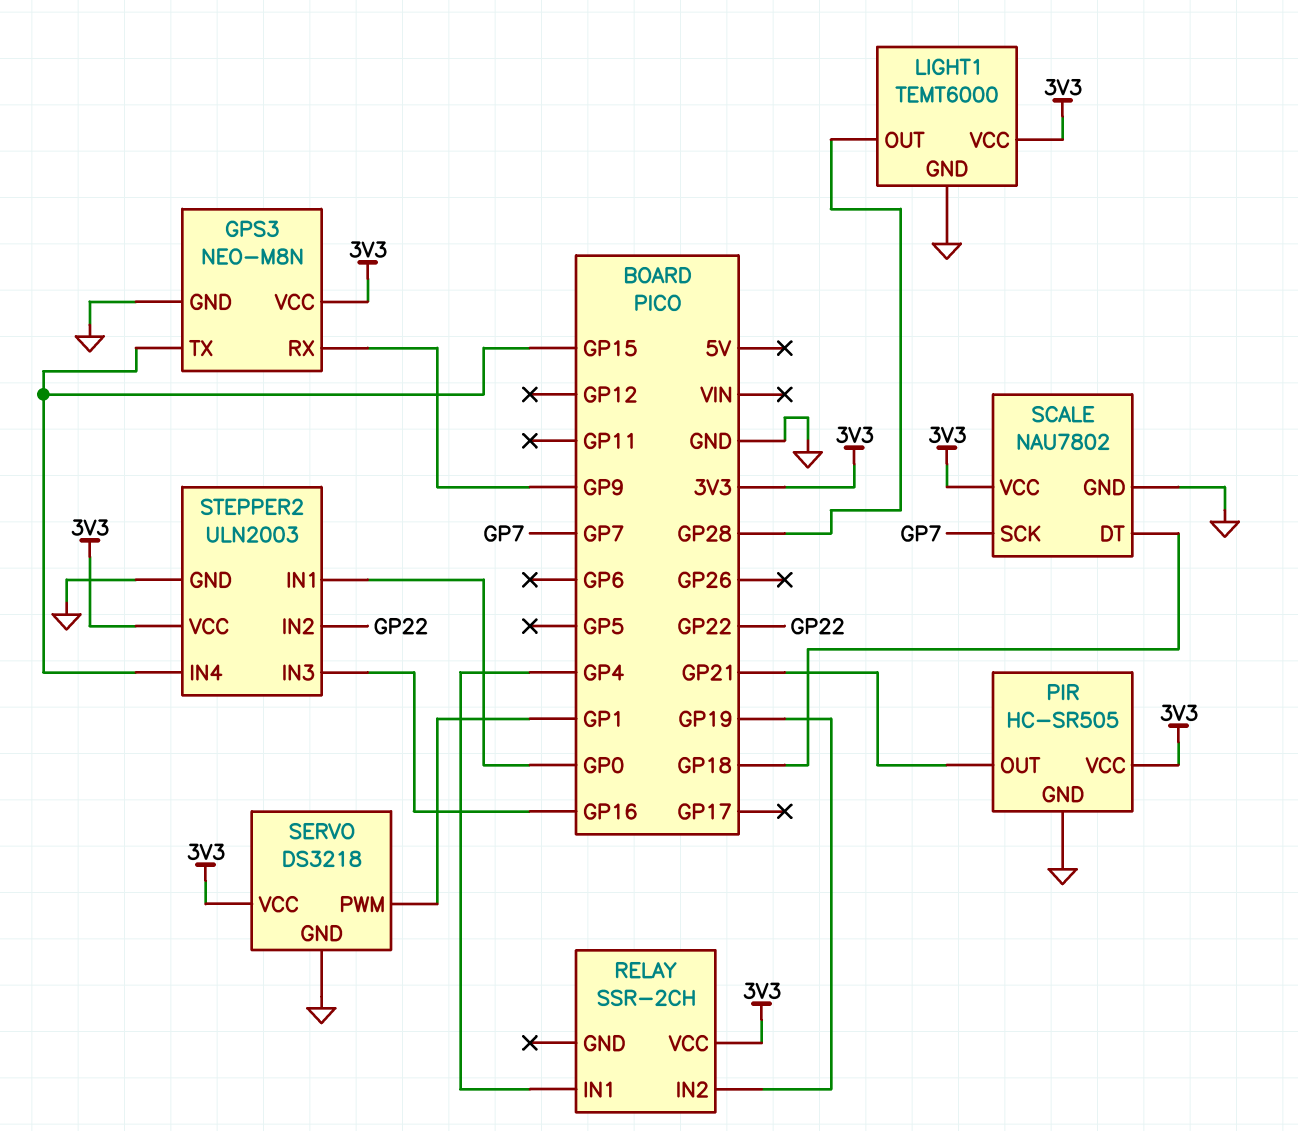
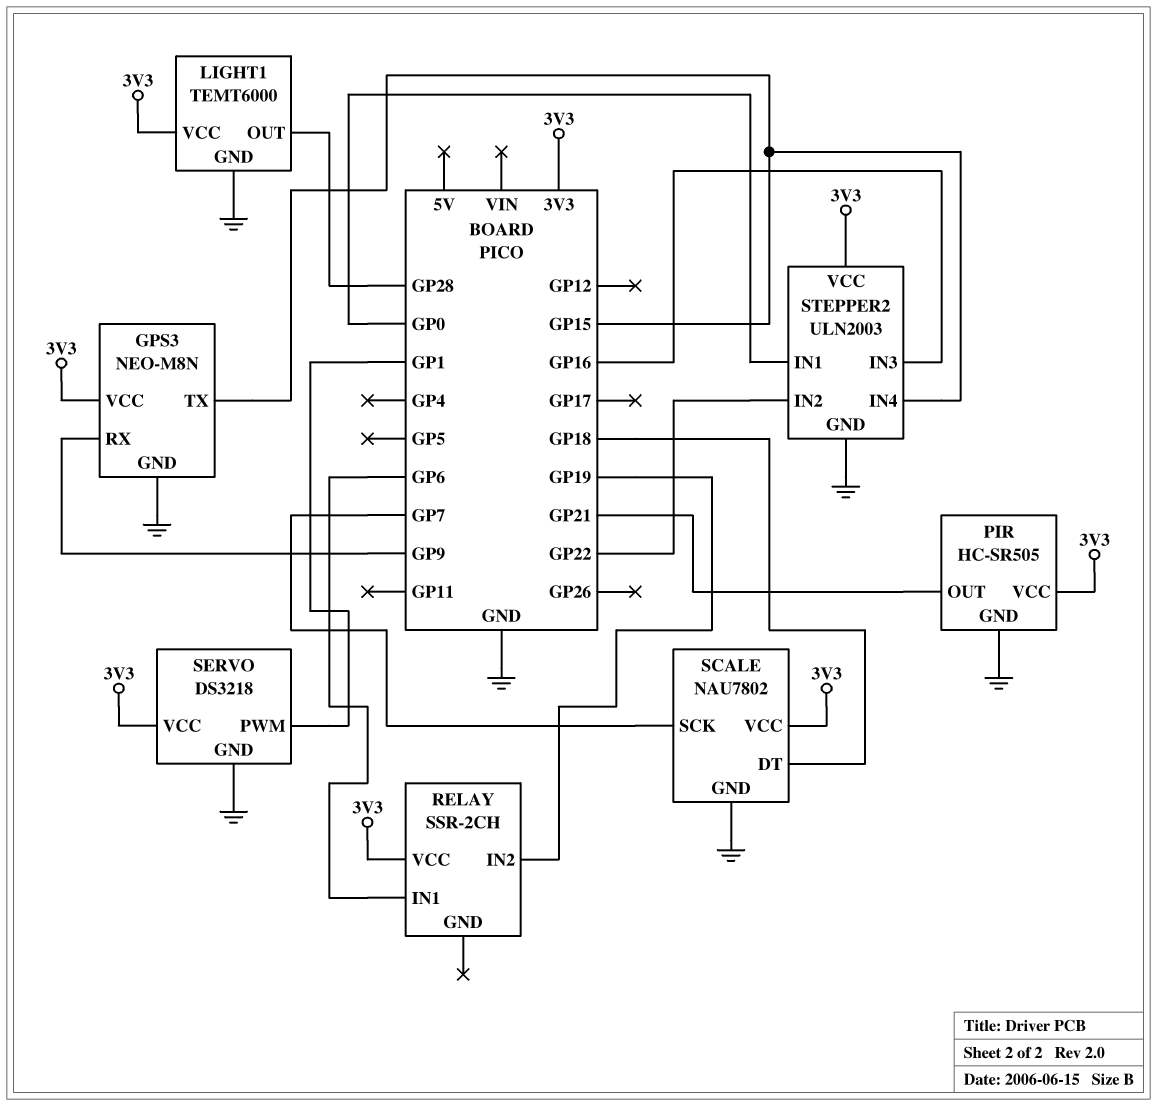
RELAY pin IN1: GP4 -> GP6

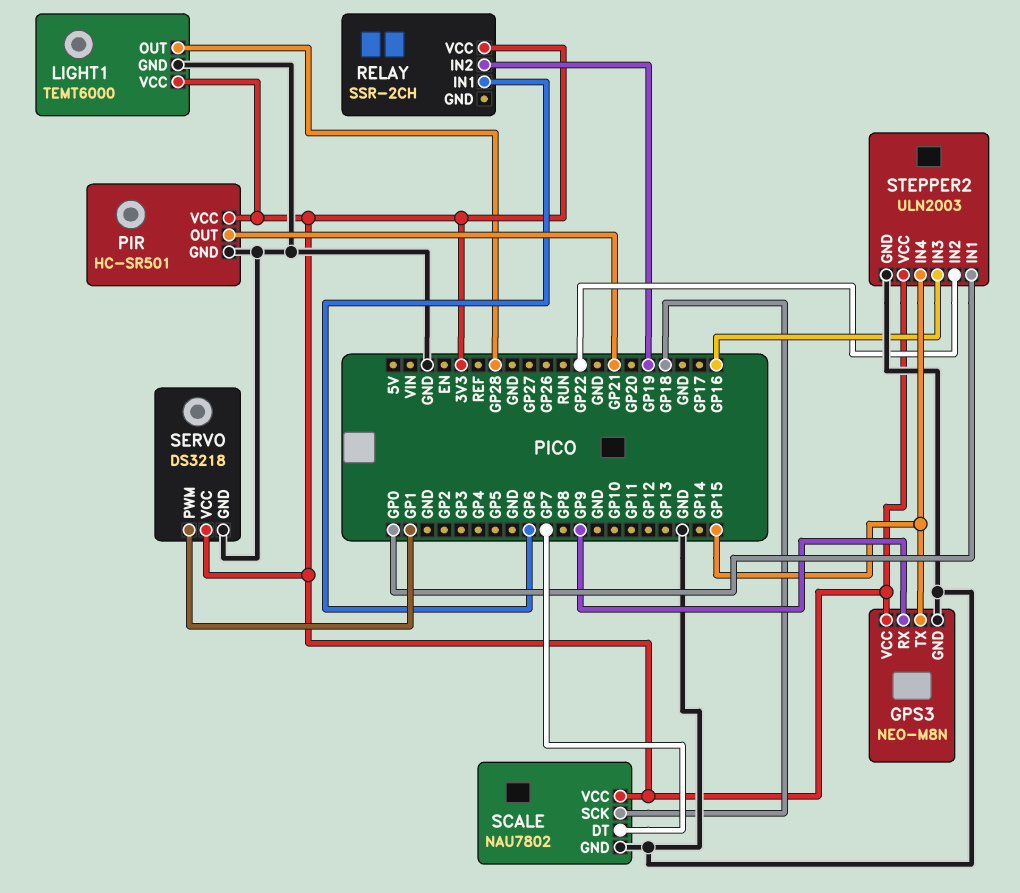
PIR: HC-SR505 -> HC-SR501
SCALE pin DT: GP18 -> GP7
SCALE pin SCK: GP7 -> GP18

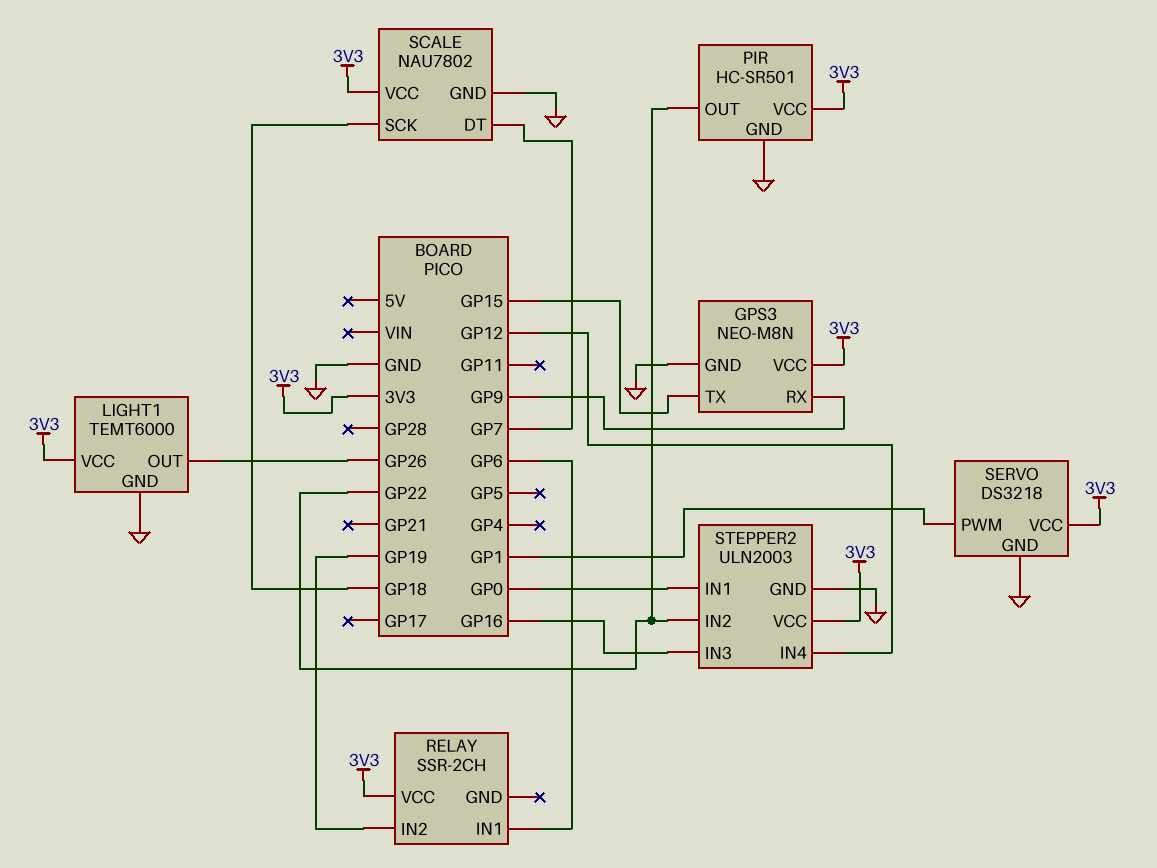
LIGHT1 pin OUT: GP28 -> GP26
PIR pin OUT: GP21 -> GP22
STEPPER2 pin IN4: GP15 -> GP12

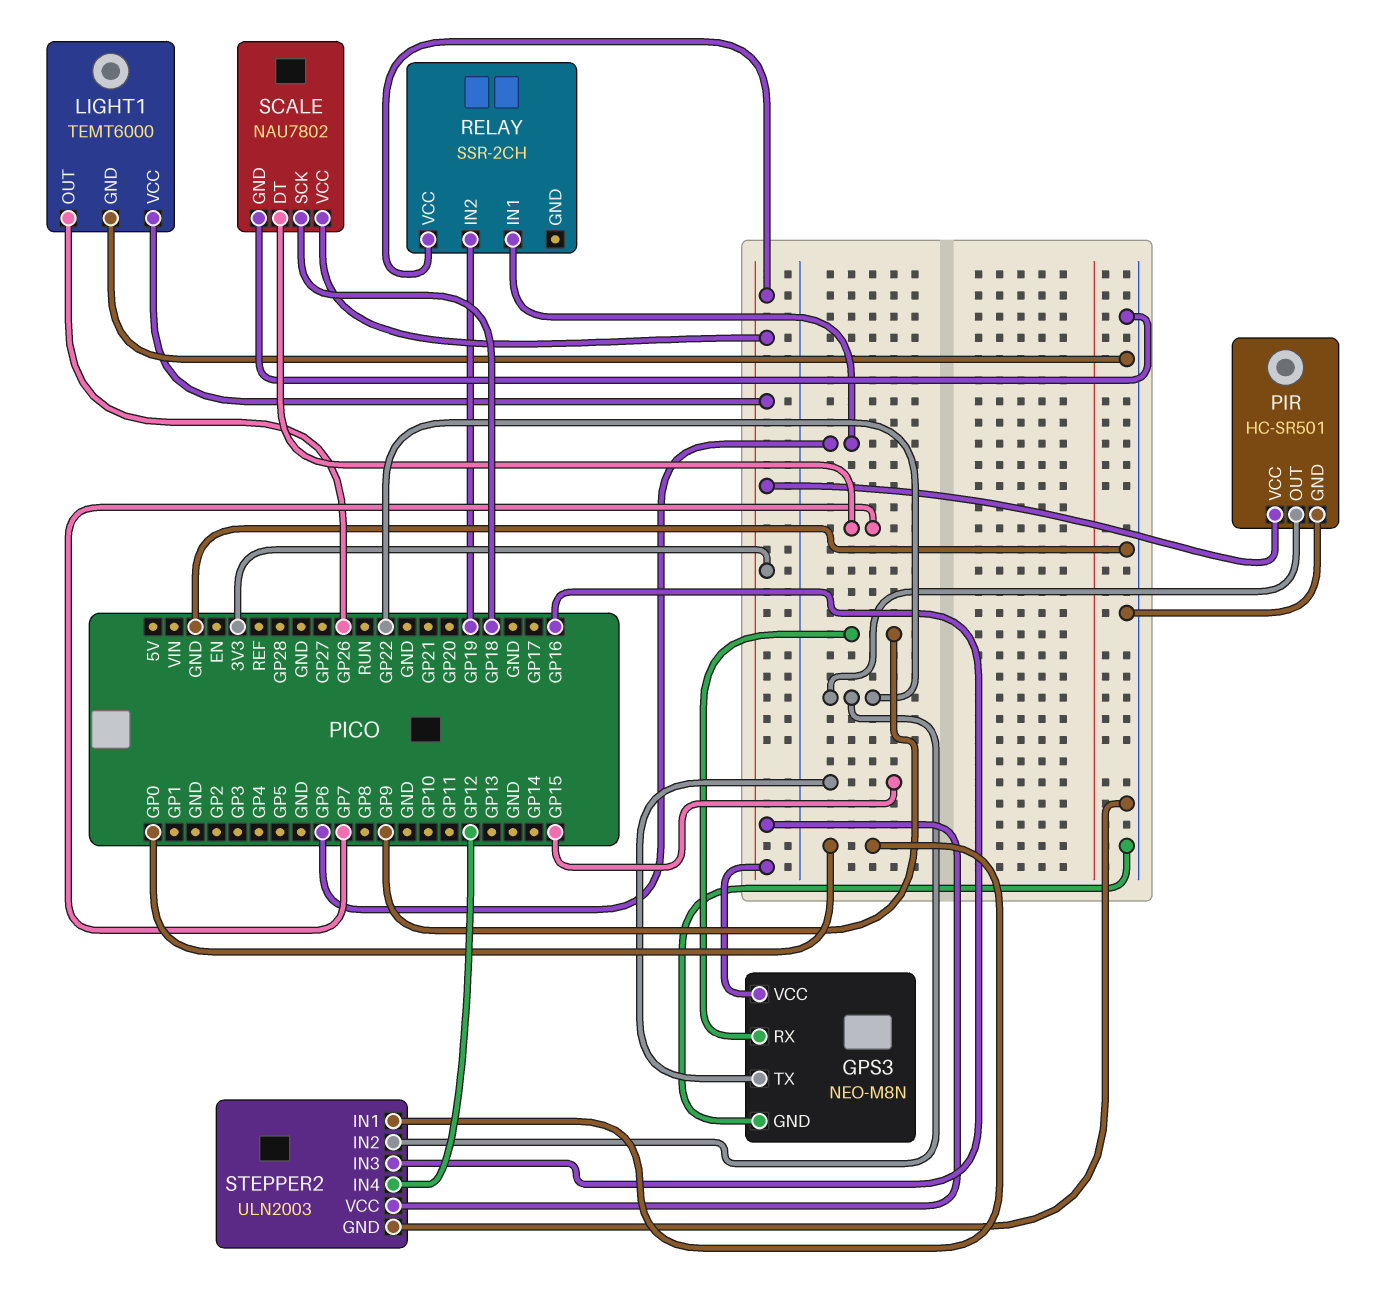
SERVO: DS3218 -> none
SERVO pin GND: GND -> none
SERVO pin PWM: GP1 -> none
SERVO pin VCC: 3V3 -> none

